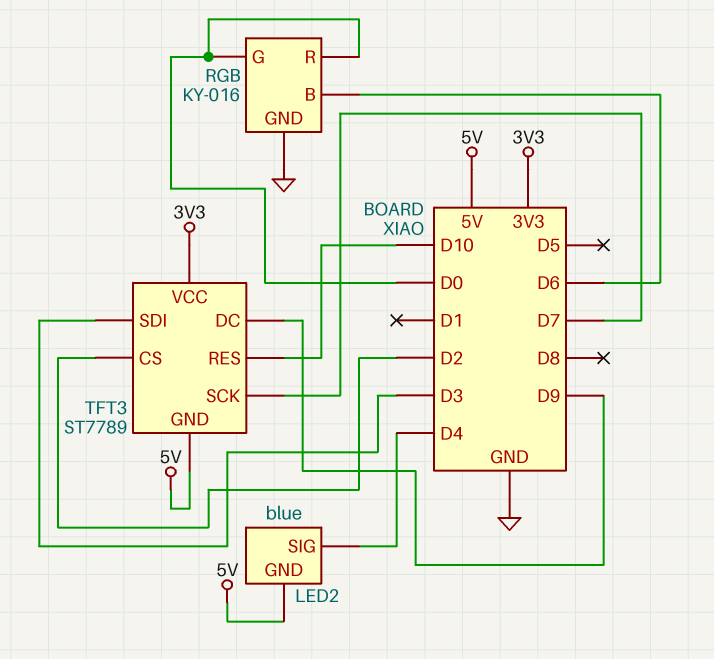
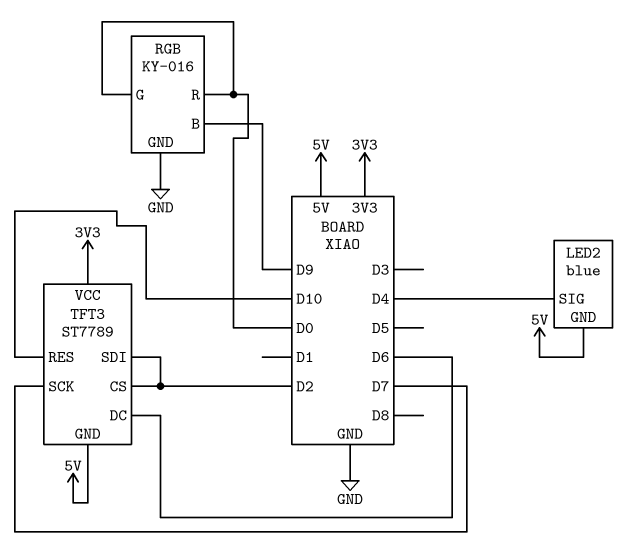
RGB pin B: D6 -> D9
TFT3 pin DC: D9 -> D6
TFT3 pin SDI: D3 -> D2

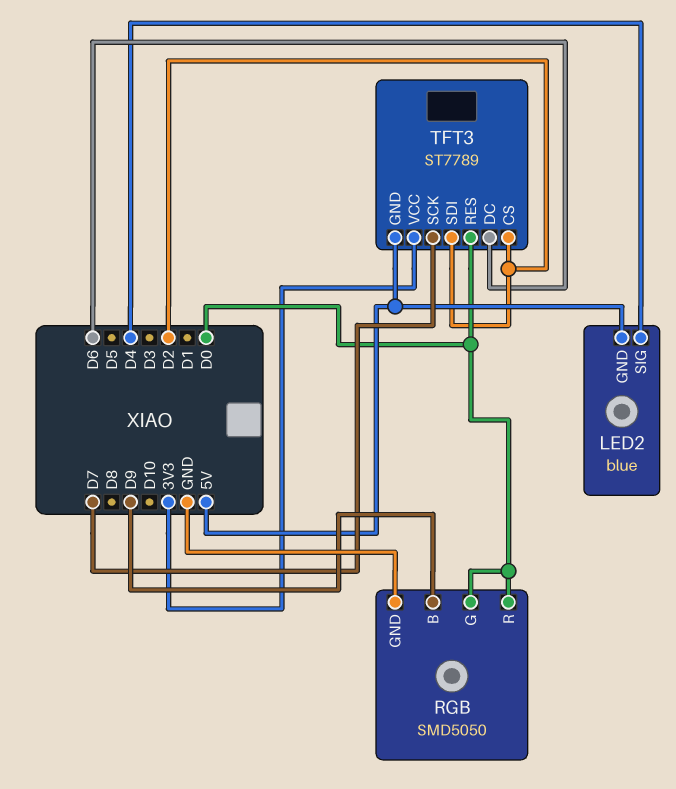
RGB: KY-016 -> SMD5050
TFT3 pin RES: D10 -> D0

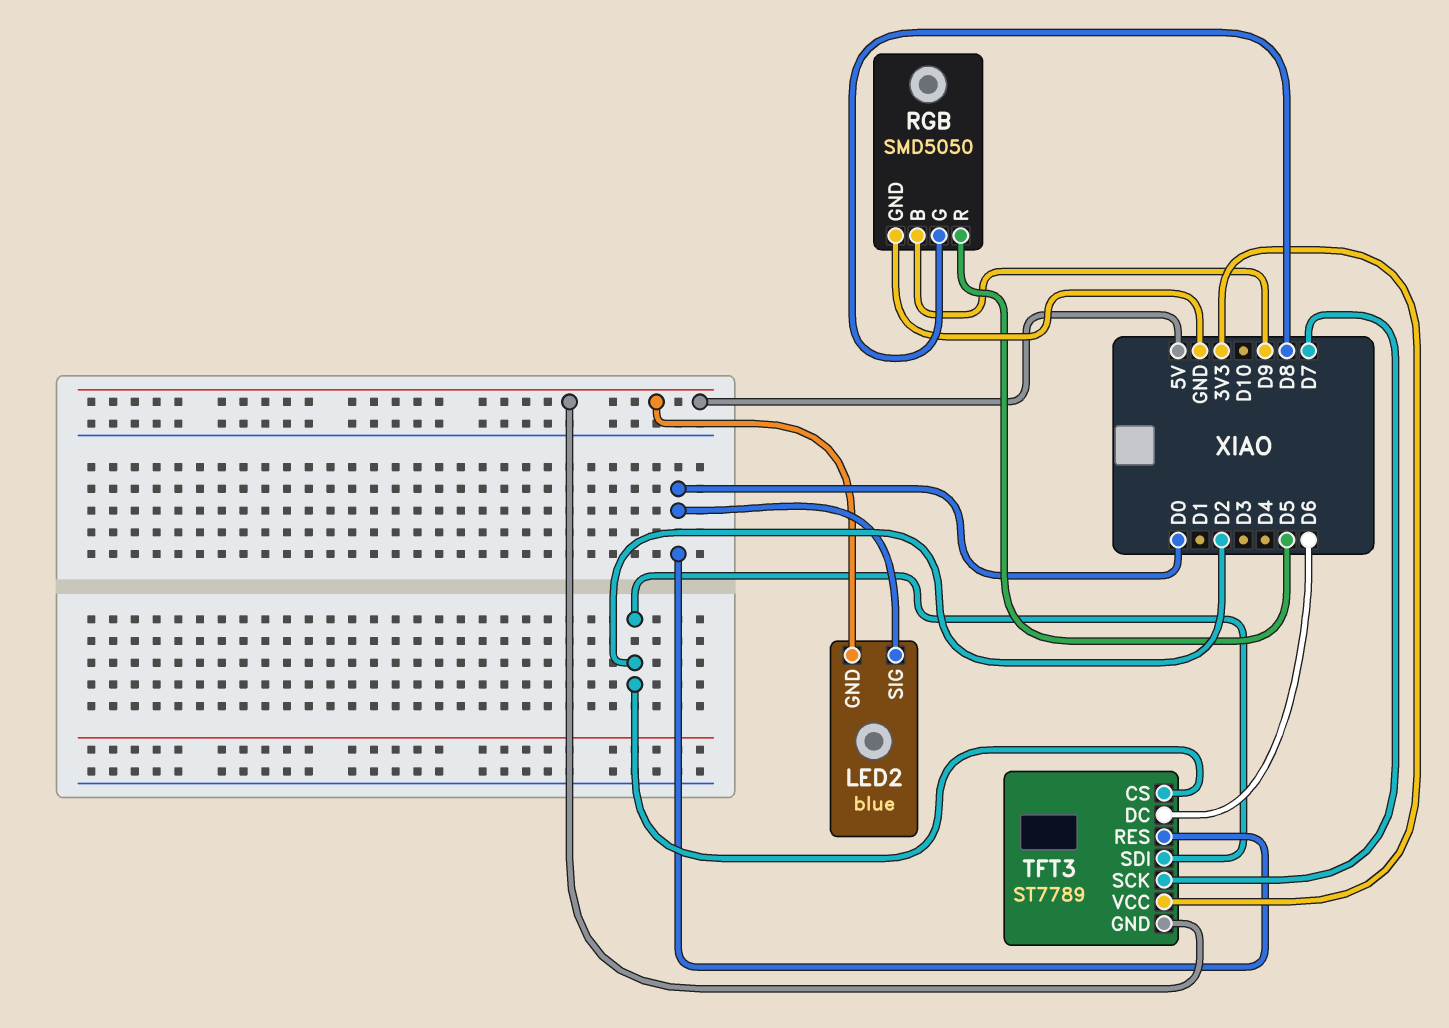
LED2 pin SIG: D4 -> D0
RGB pin G: D0 -> D8
RGB pin R: D0 -> D5

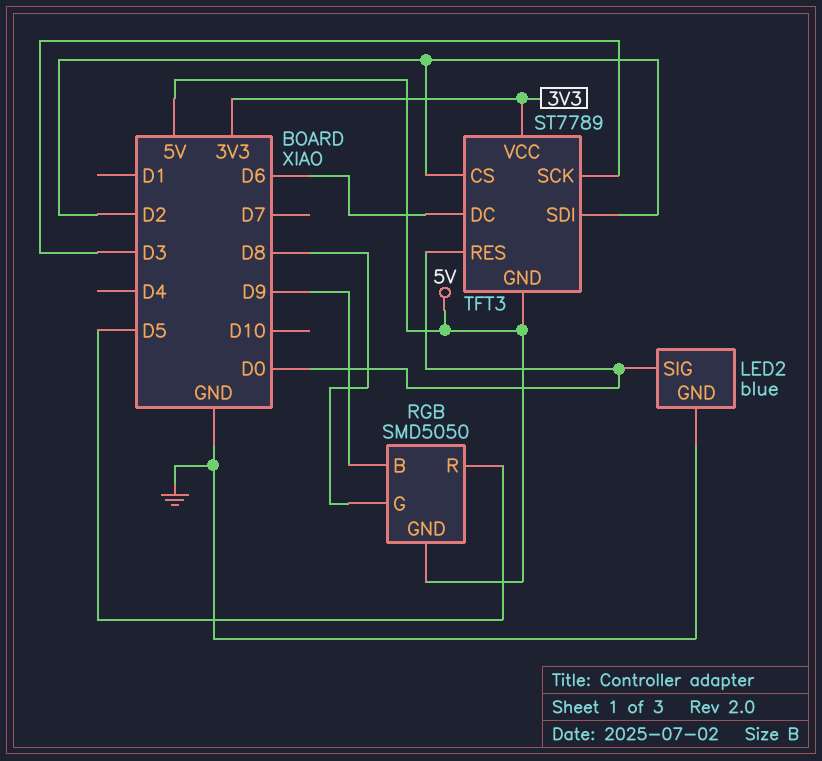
LED2 pin GND: 5V -> GND
RGB pin GND: GND -> 5V
TFT3 pin SCK: D7 -> D3

